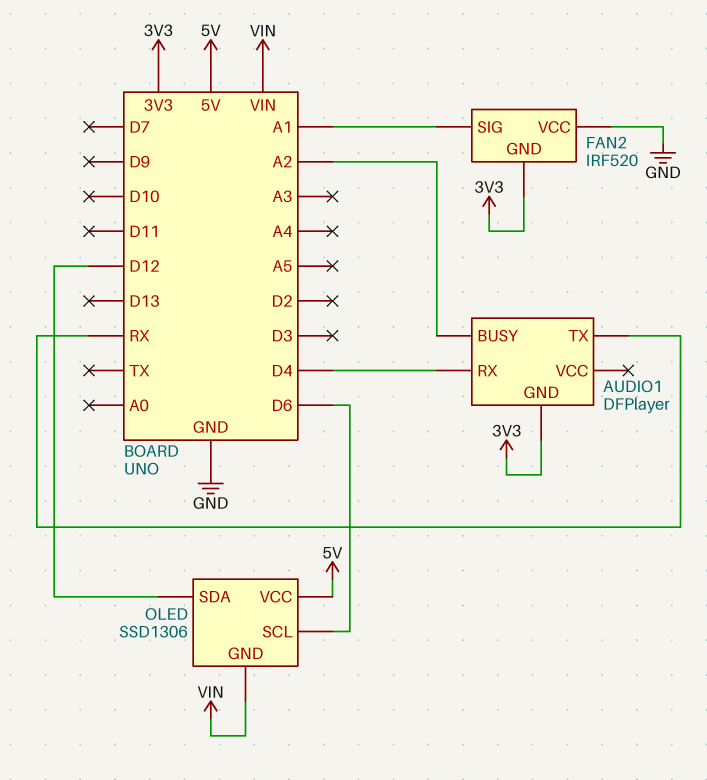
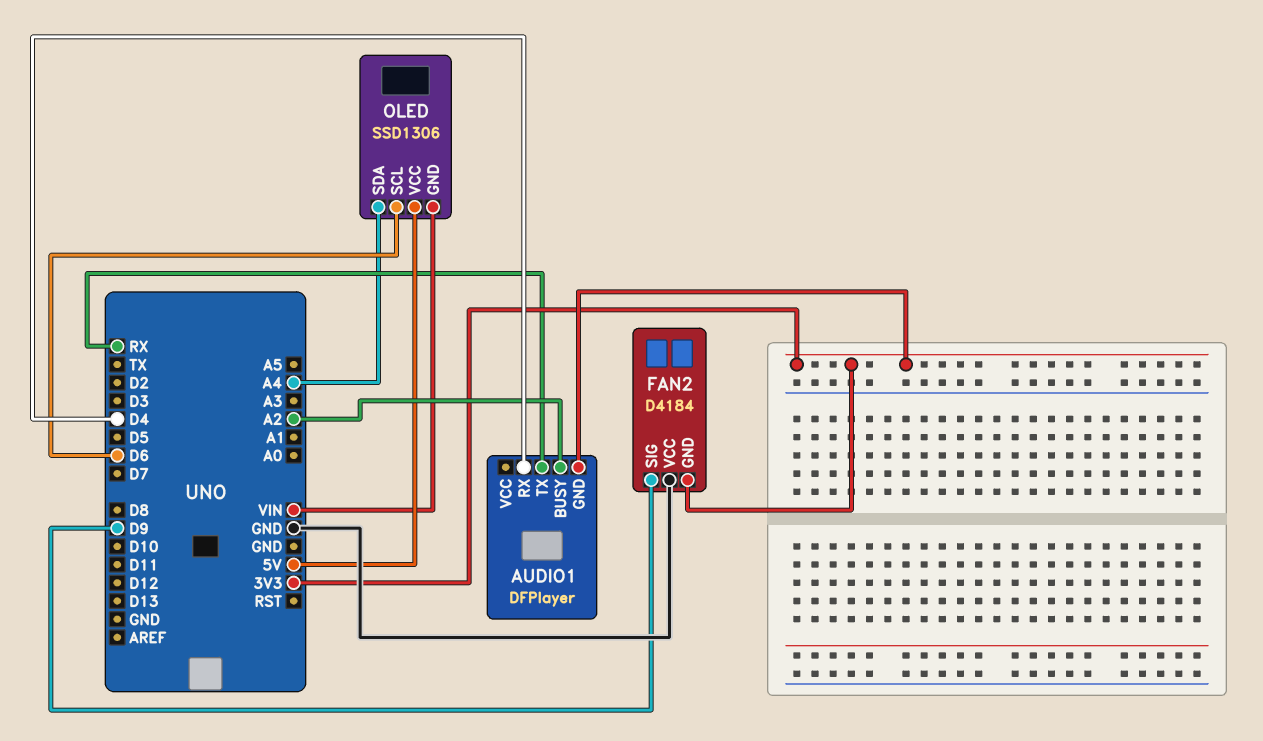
FAN2: IRF520 -> D4184
FAN2 pin SIG: A1 -> D9
OLED pin SDA: D12 -> A4

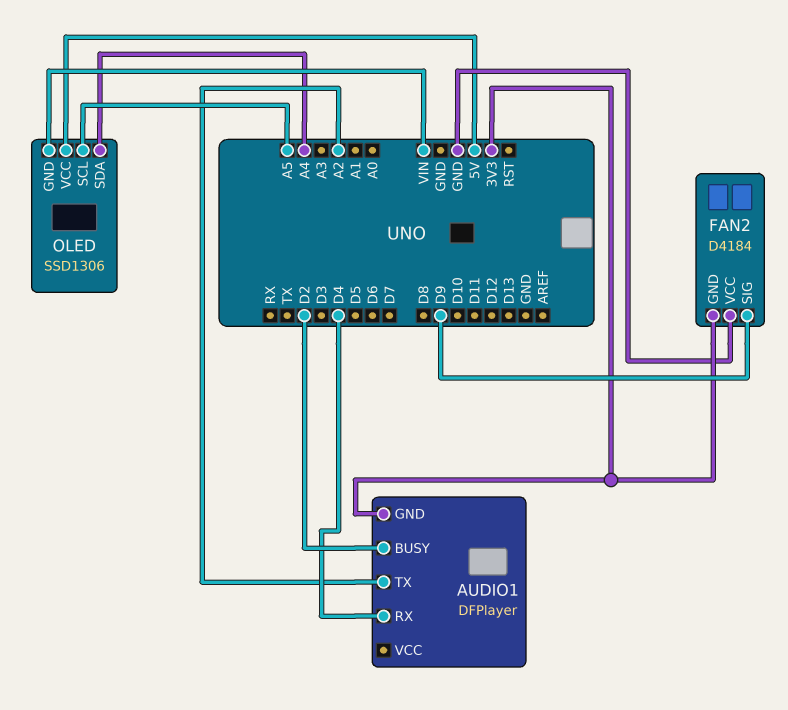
AUDIO1 pin BUSY: A2 -> D2
AUDIO1 pin TX: RX -> A2
OLED pin SCL: D6 -> A5

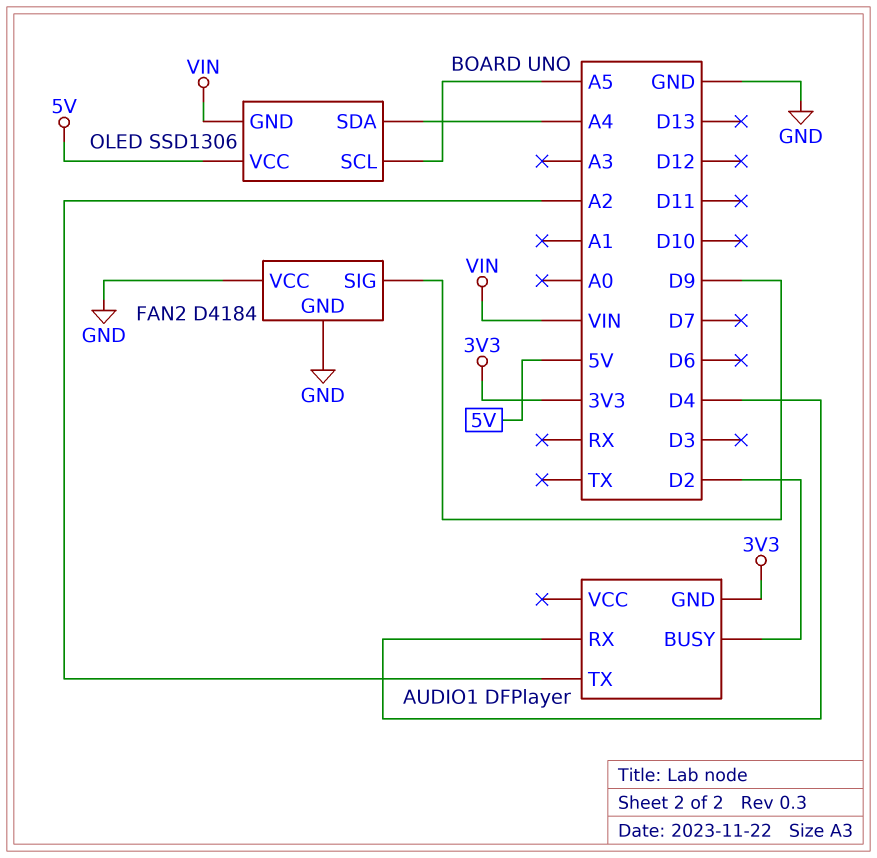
FAN2 pin GND: 3V3 -> GND

